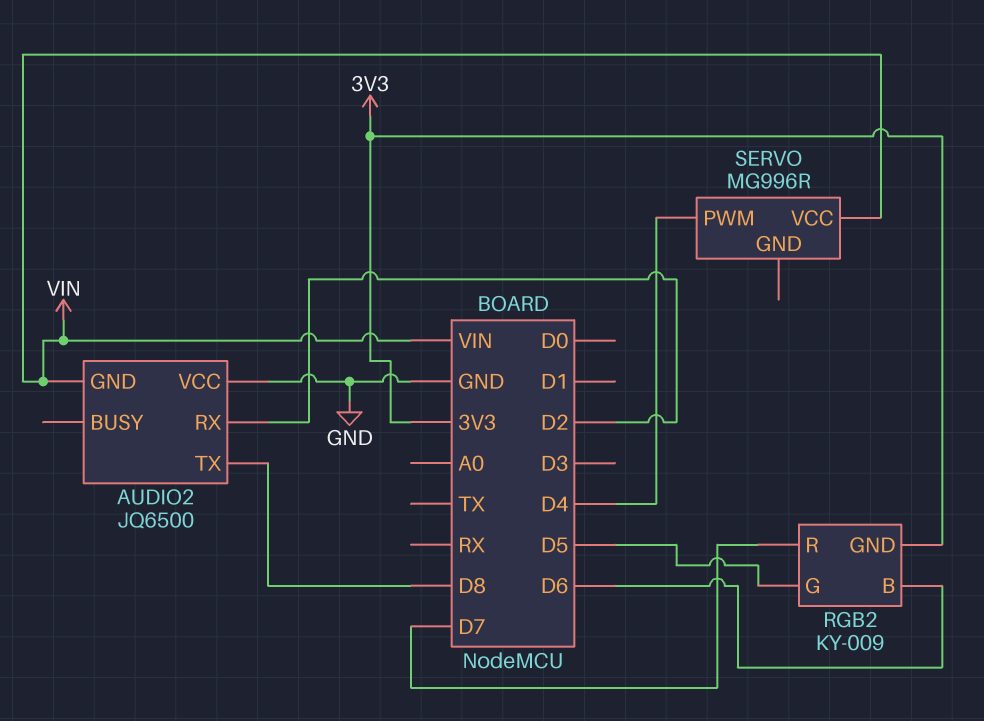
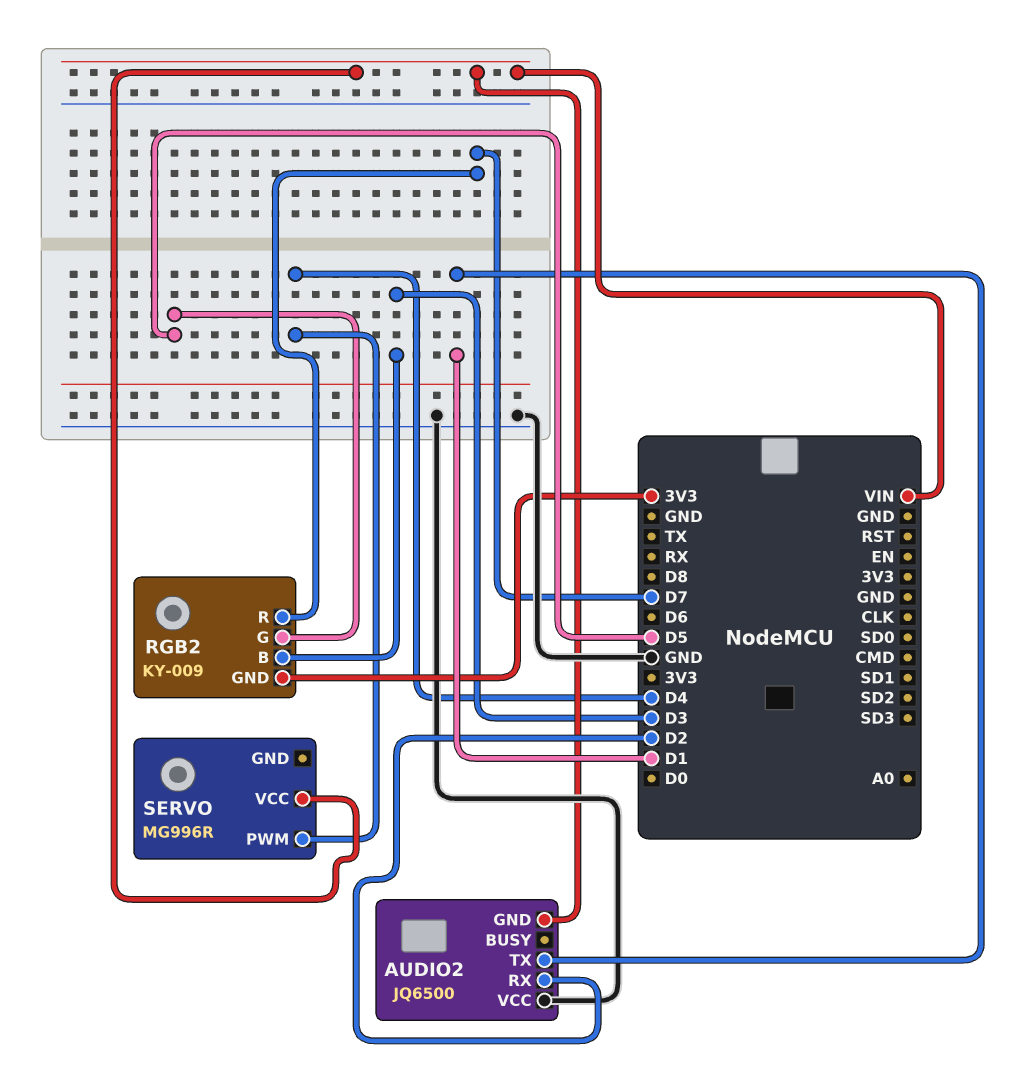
AUDIO2 pin TX: D8 -> D1
RGB2 pin B: D6 -> D3

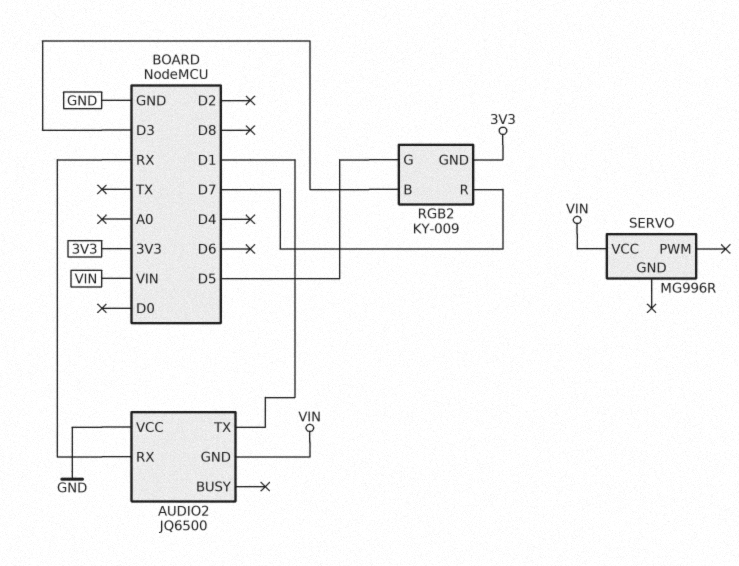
AUDIO2 pin RX: D2 -> RX
SERVO pin PWM: D4 -> none

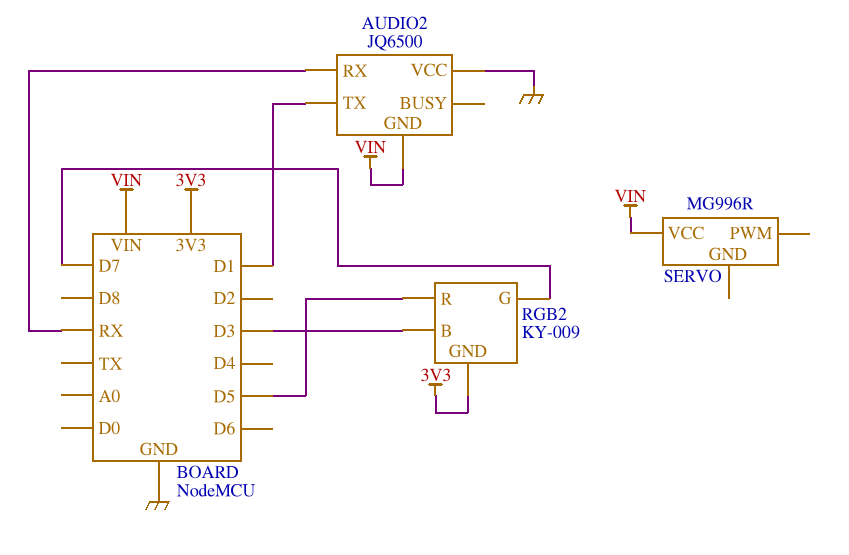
RGB2 pin G: D5 -> D7
RGB2 pin R: D7 -> D5

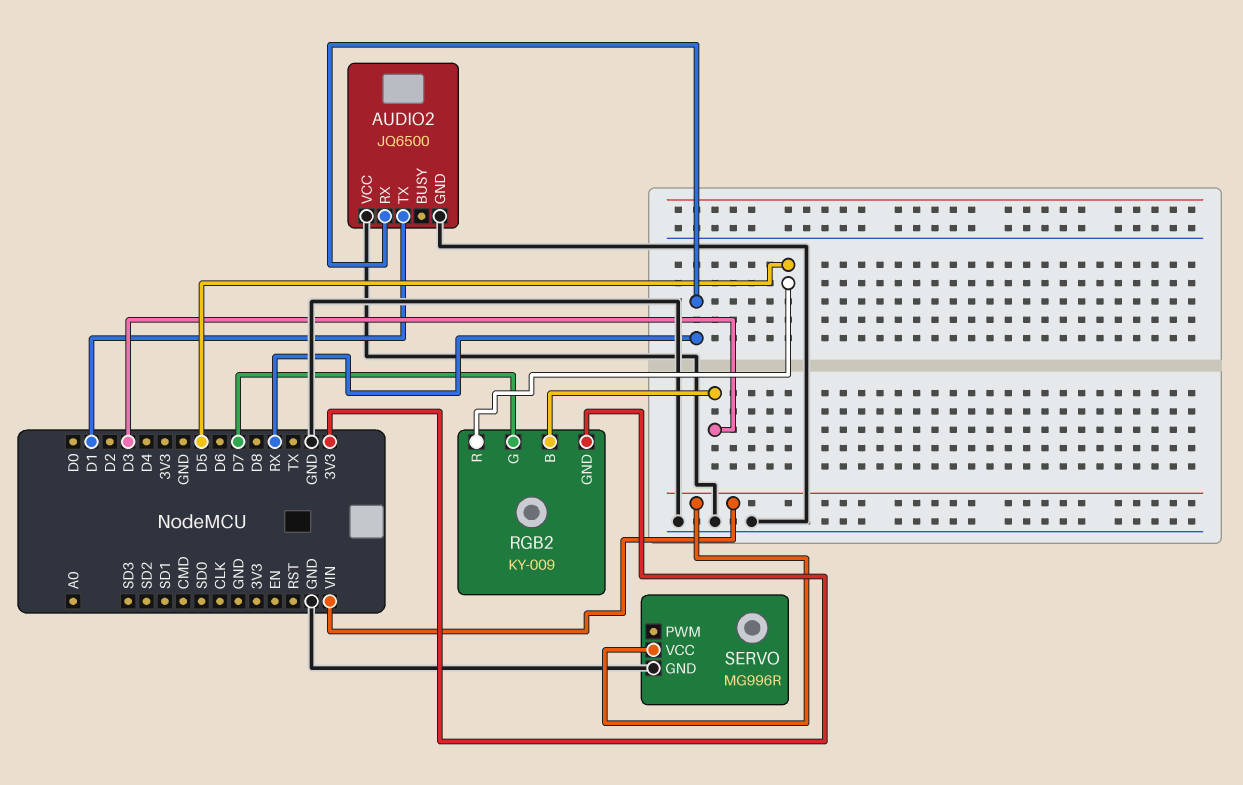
AUDIO2 pin GND: VIN -> GND
SERVO pin GND: none -> GND

